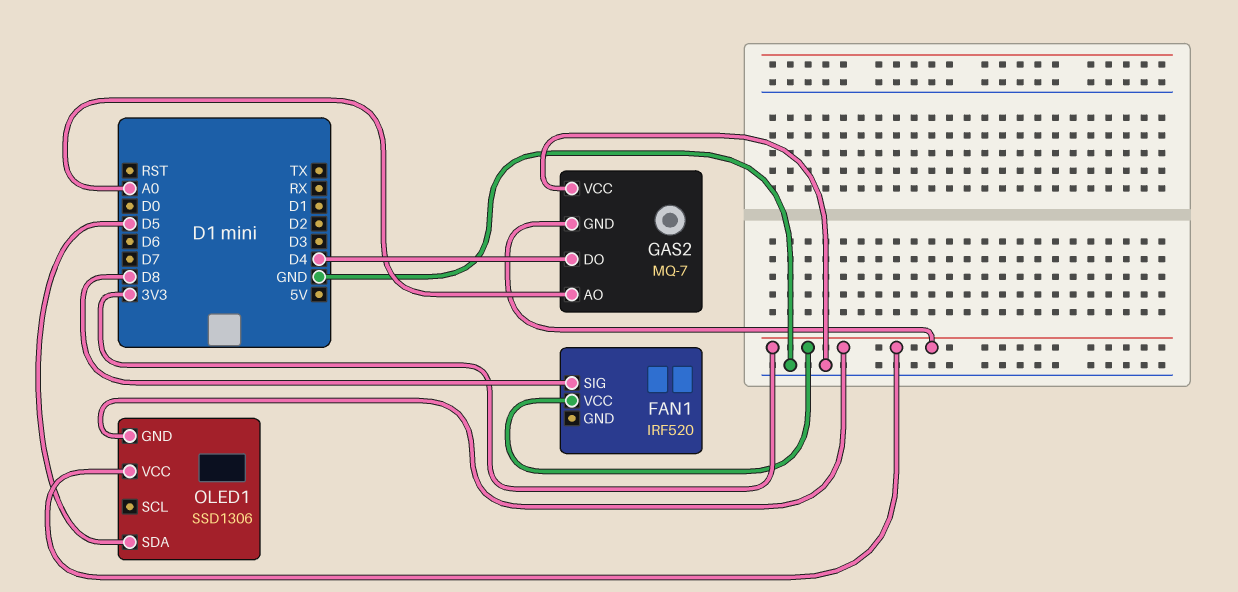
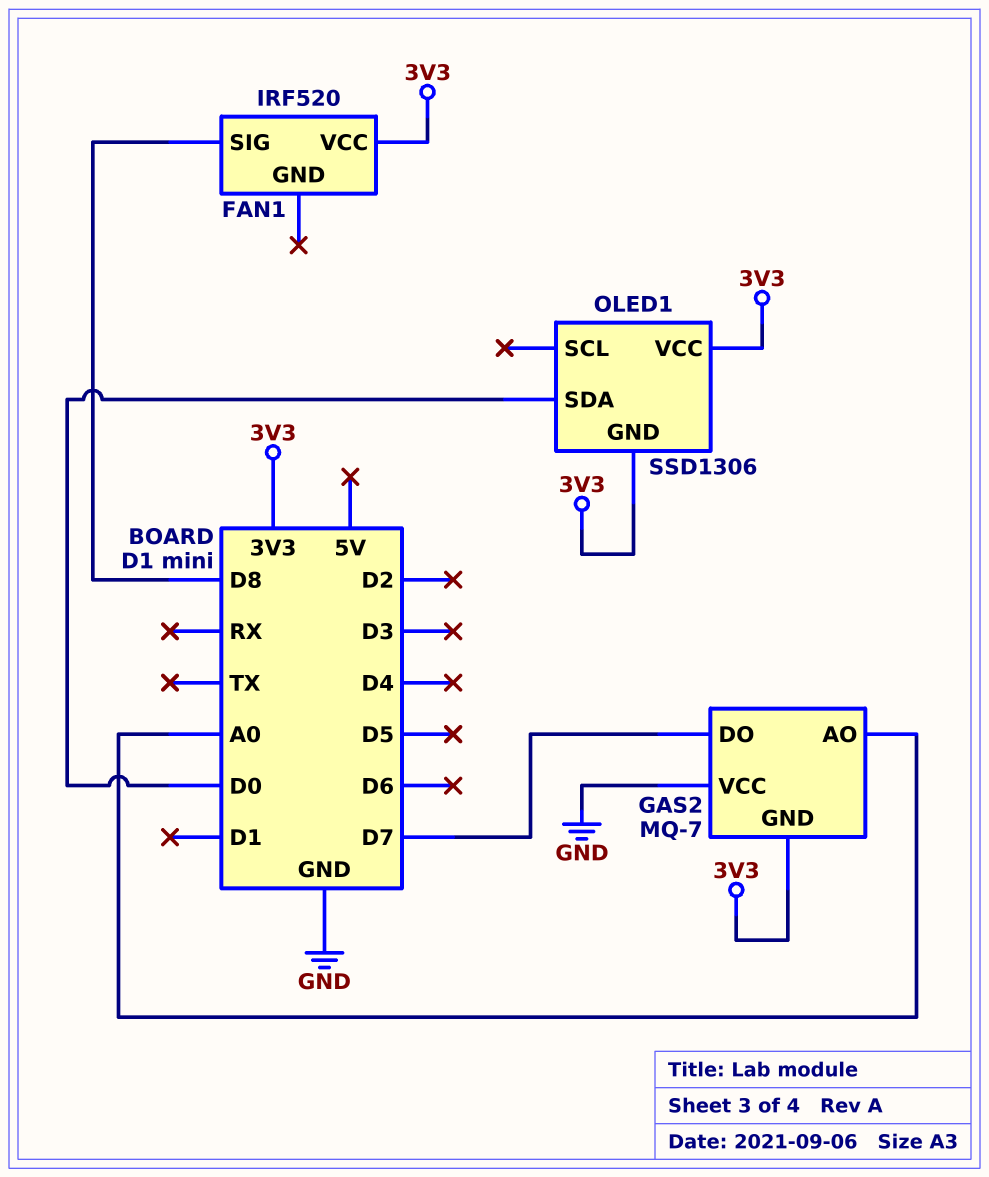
GAS2 pin DO: D4 -> D7
OLED1 pin SDA: D5 -> D0

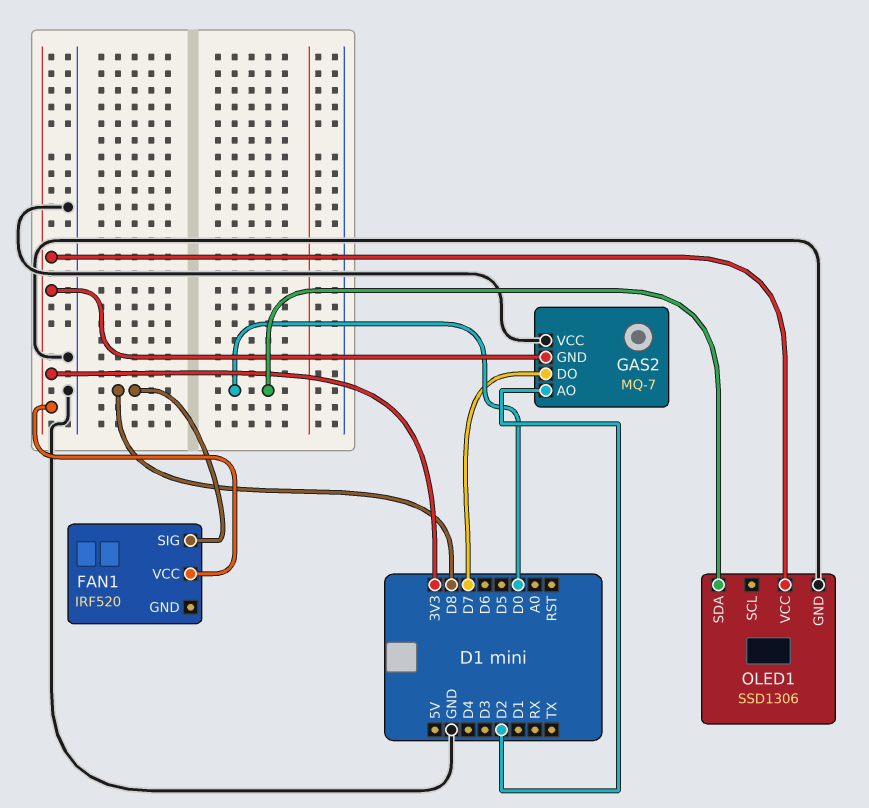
GAS2 pin AO: A0 -> D2
OLED1 pin GND: 3V3 -> GND

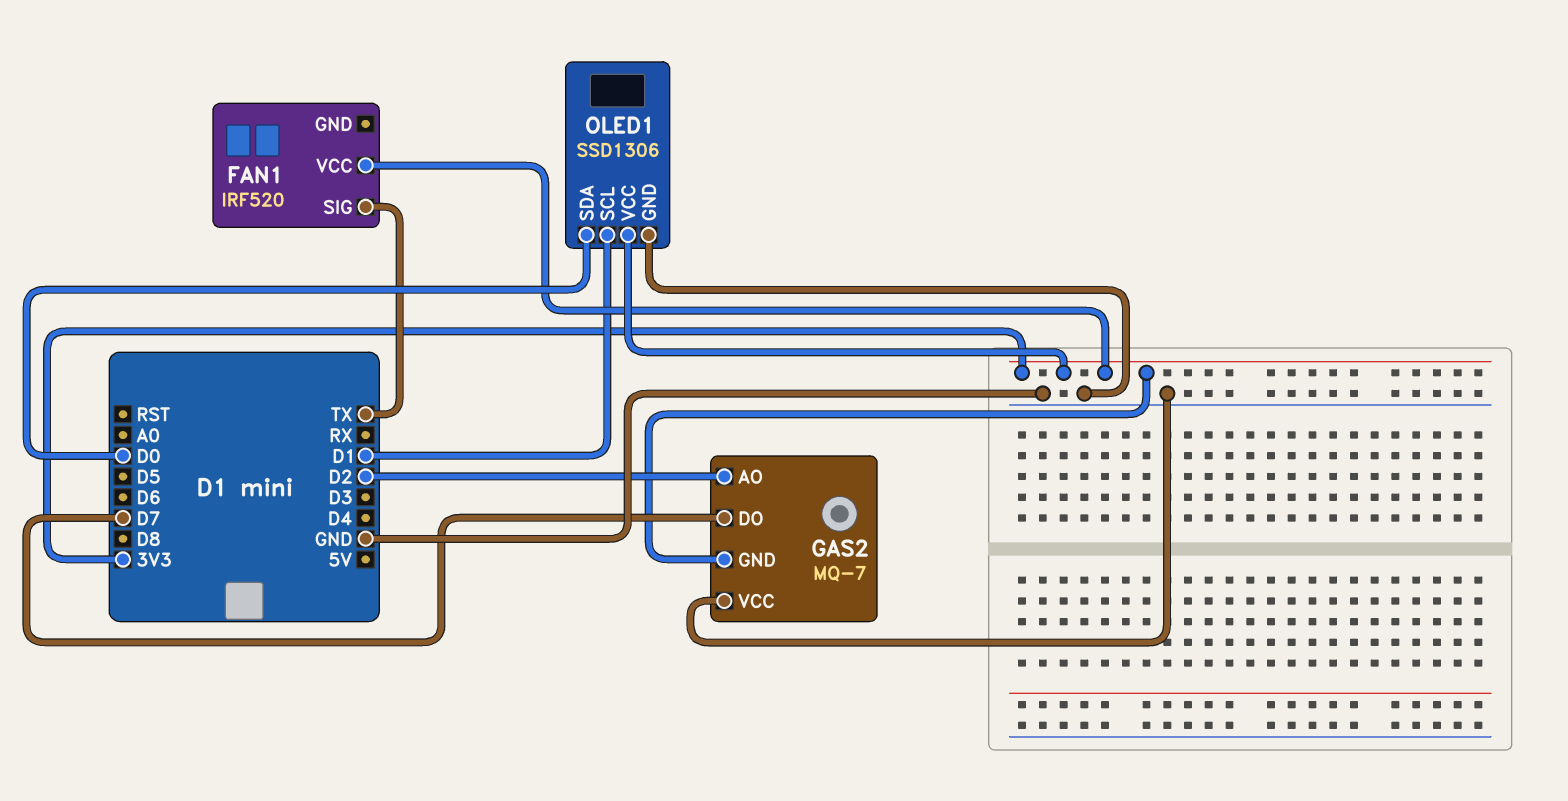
FAN1 pin SIG: D8 -> TX
OLED1 pin SCL: none -> D1

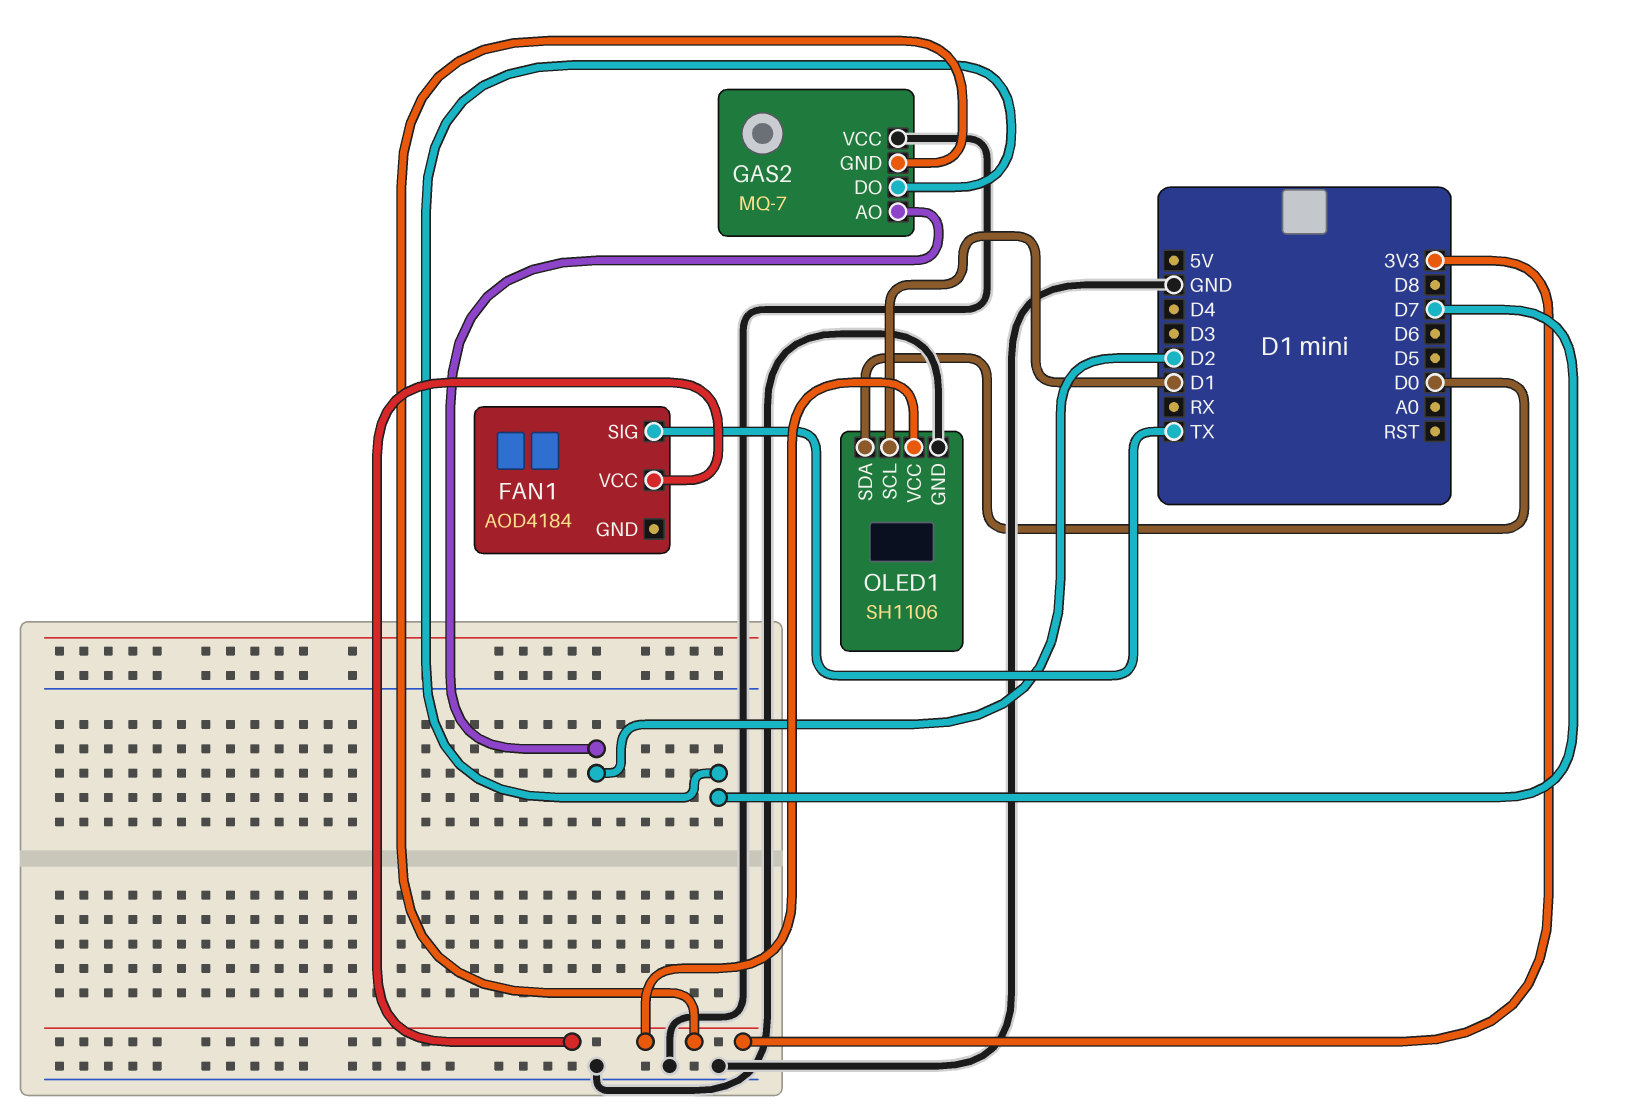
FAN1: IRF520 -> AOD4184
OLED1: SSD1306 -> SH1106

